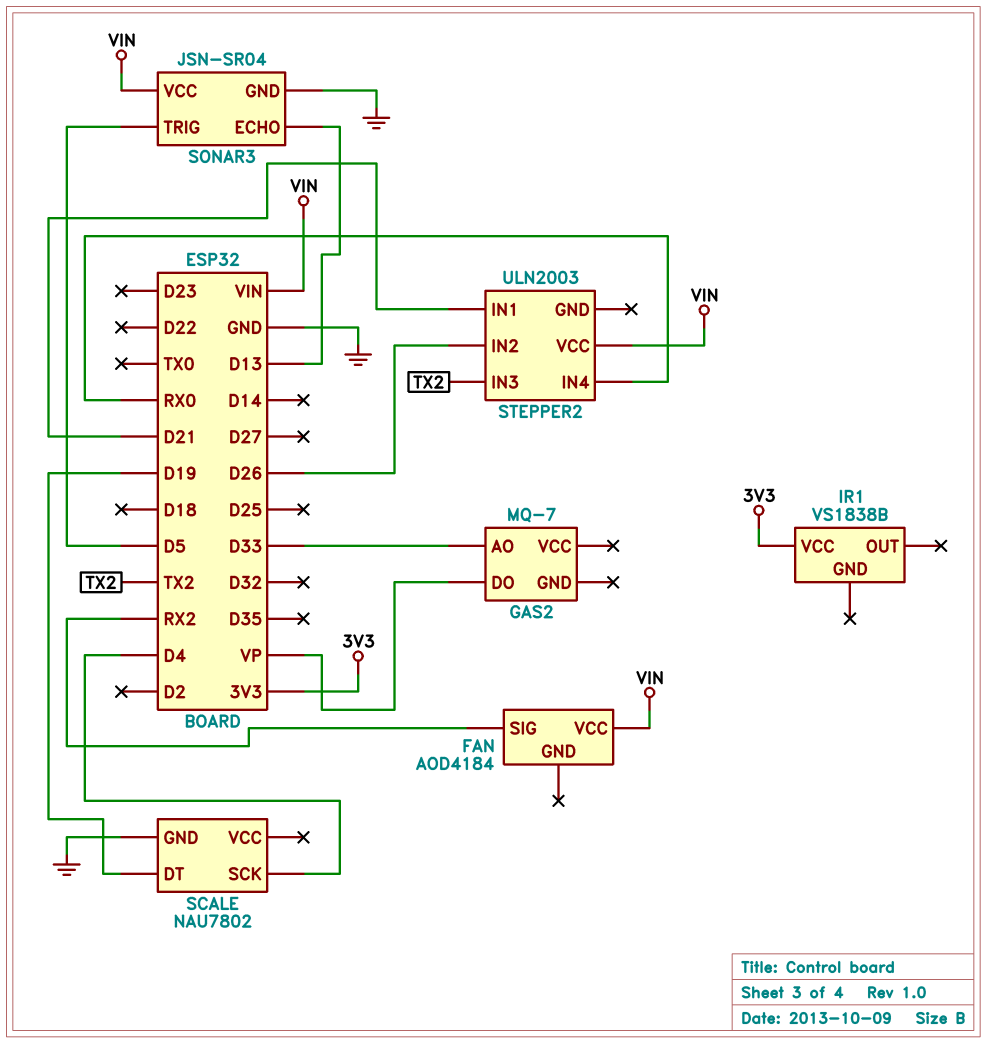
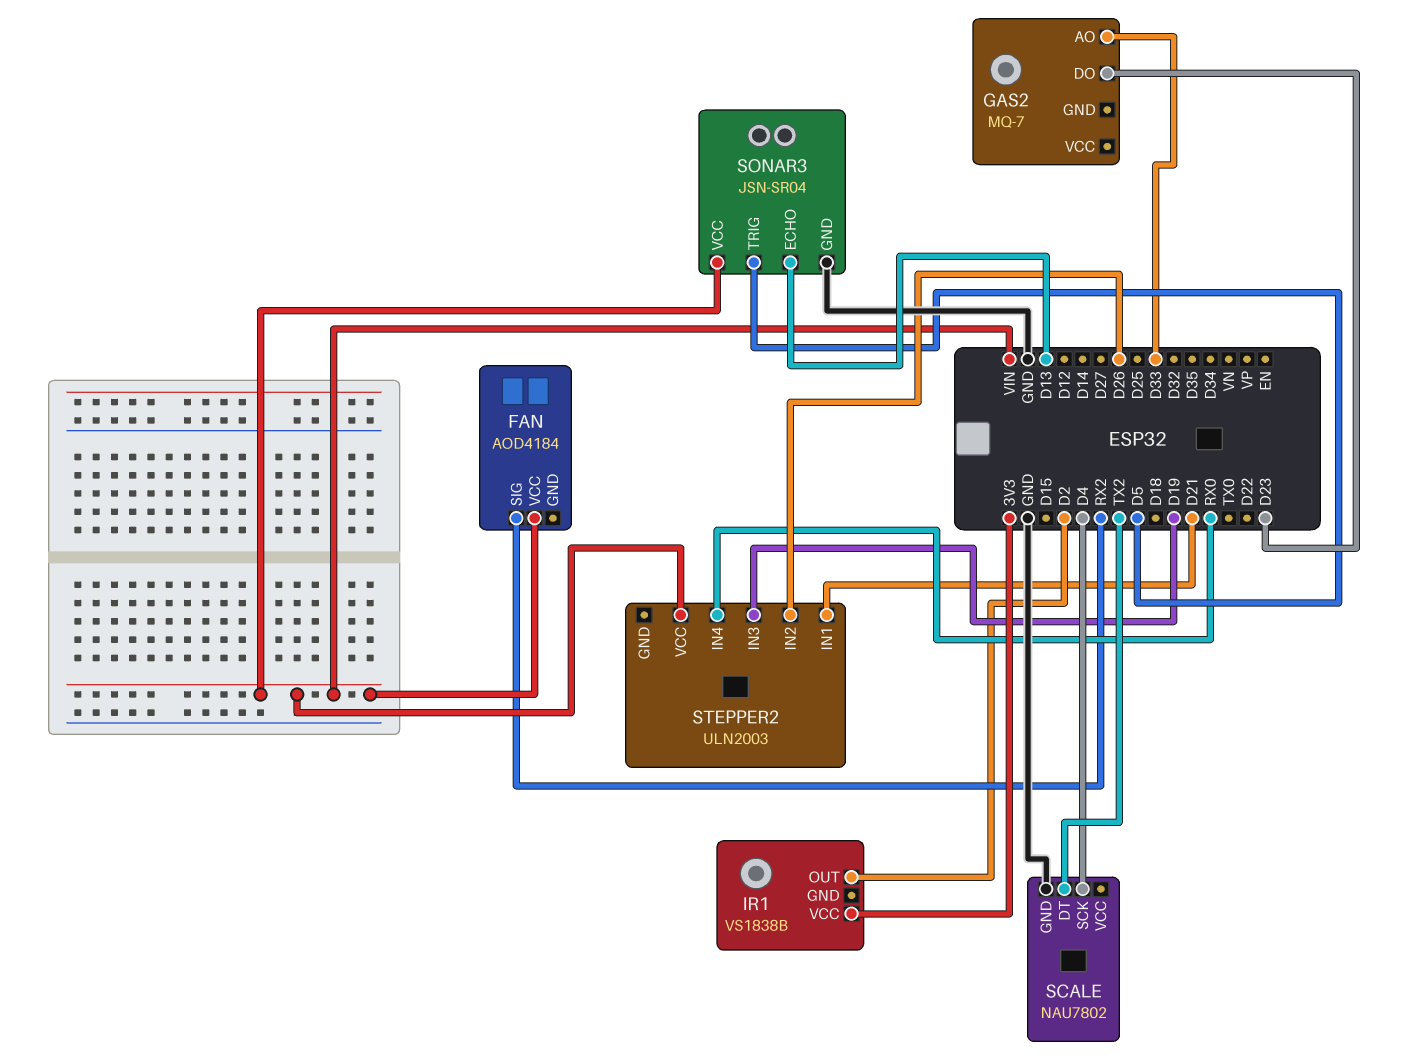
GAS2 pin DO: VP -> D23
IR1 pin OUT: none -> D2
SCALE pin DT: D19 -> TX2
STEPPER2 pin IN3: TX2 -> D19

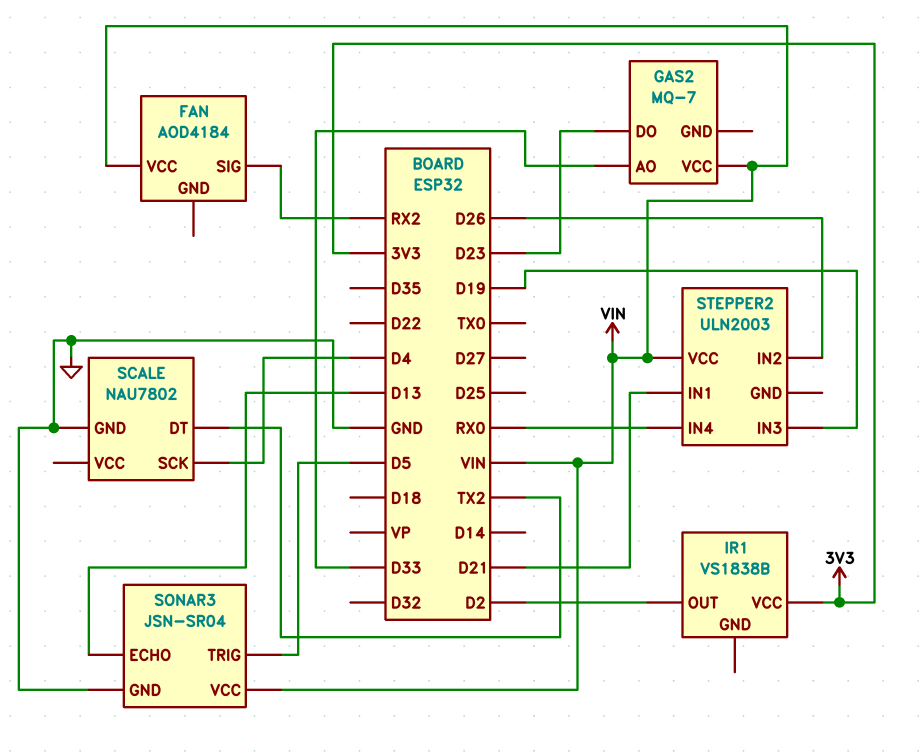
GAS2 pin VCC: none -> VIN

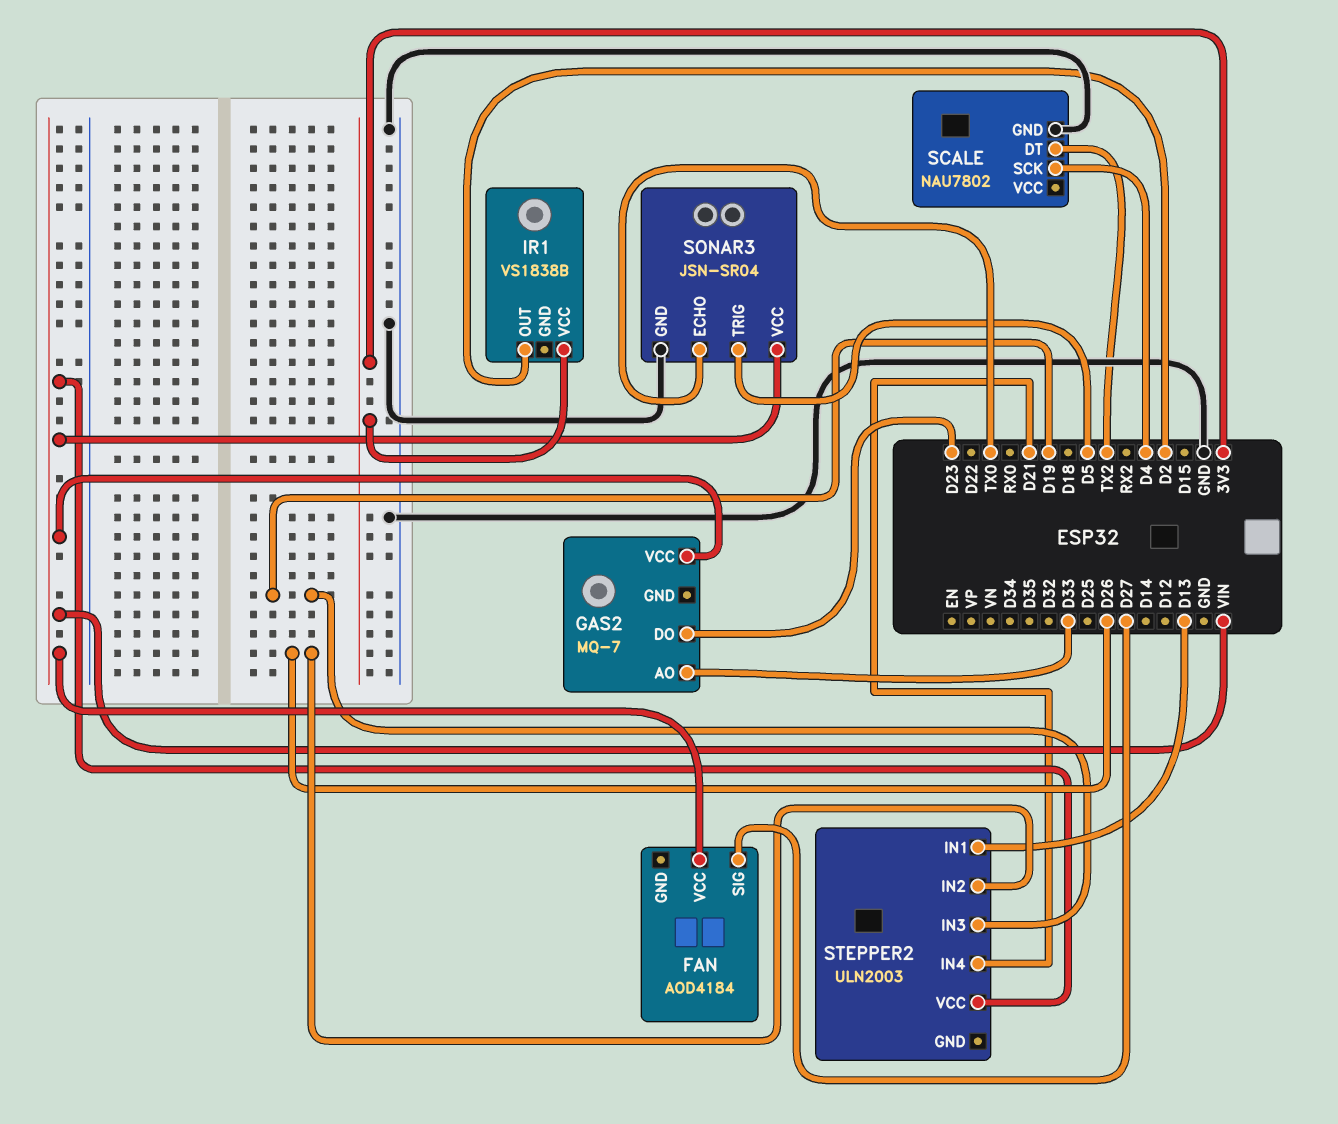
FAN pin SIG: RX2 -> D27
SONAR3 pin ECHO: D13 -> TX0
STEPPER2 pin IN1: D21 -> D13
STEPPER2 pin IN4: RX0 -> D21

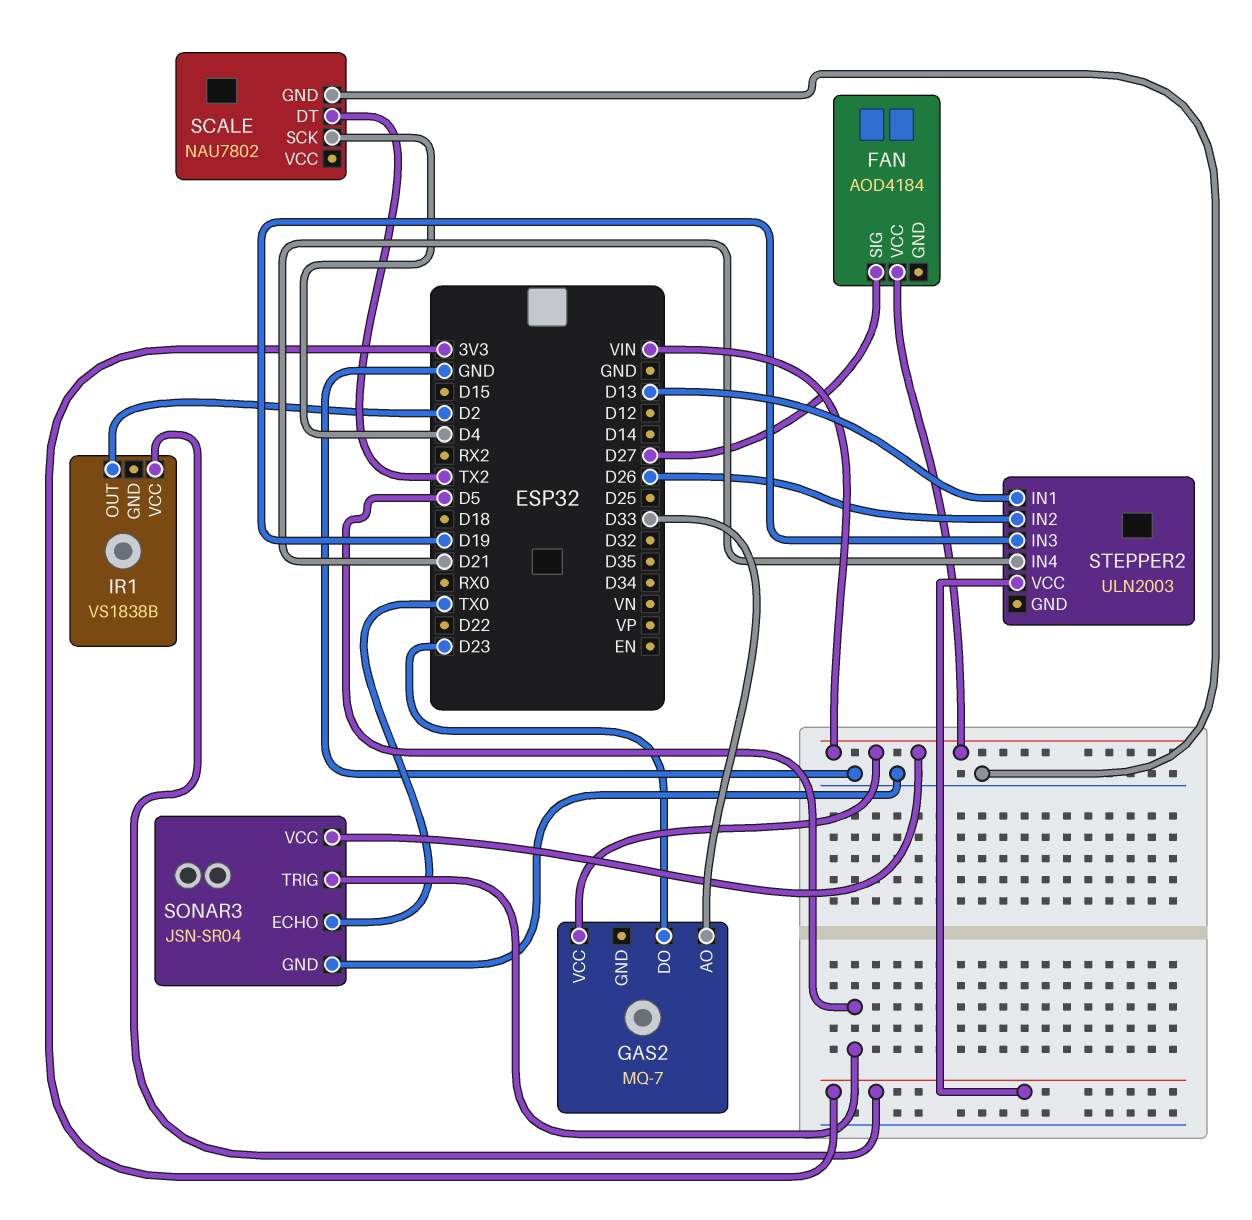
STEPPER2 pin VCC: VIN -> 3V3

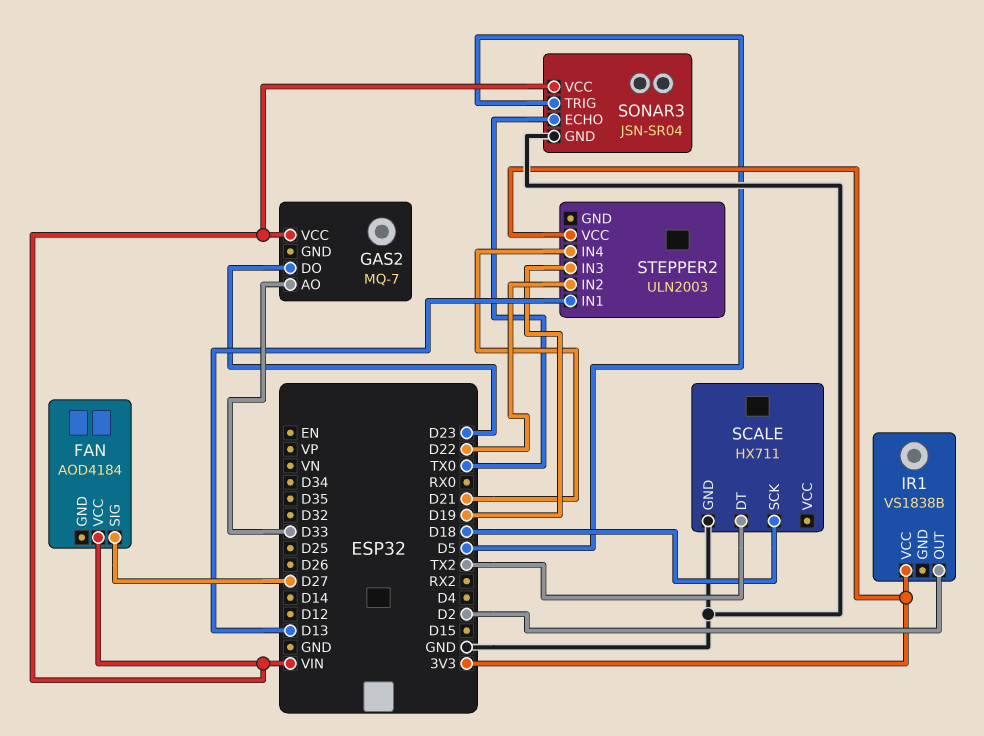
SCALE: NAU7802 -> HX711
SCALE pin SCK: D4 -> D18
STEPPER2 pin IN2: D26 -> D22

